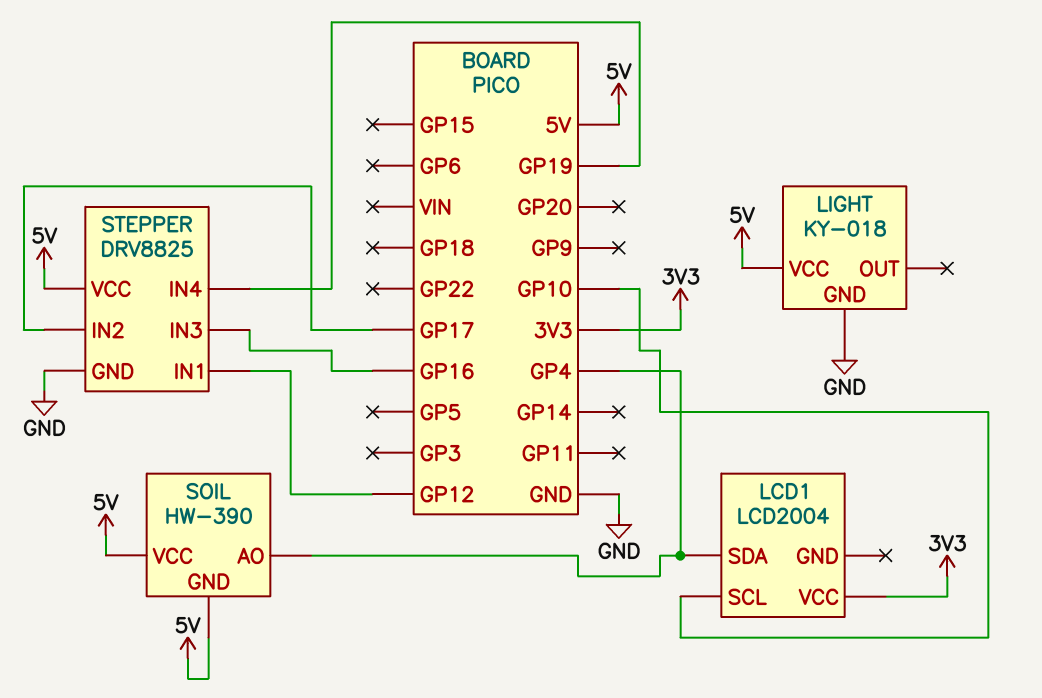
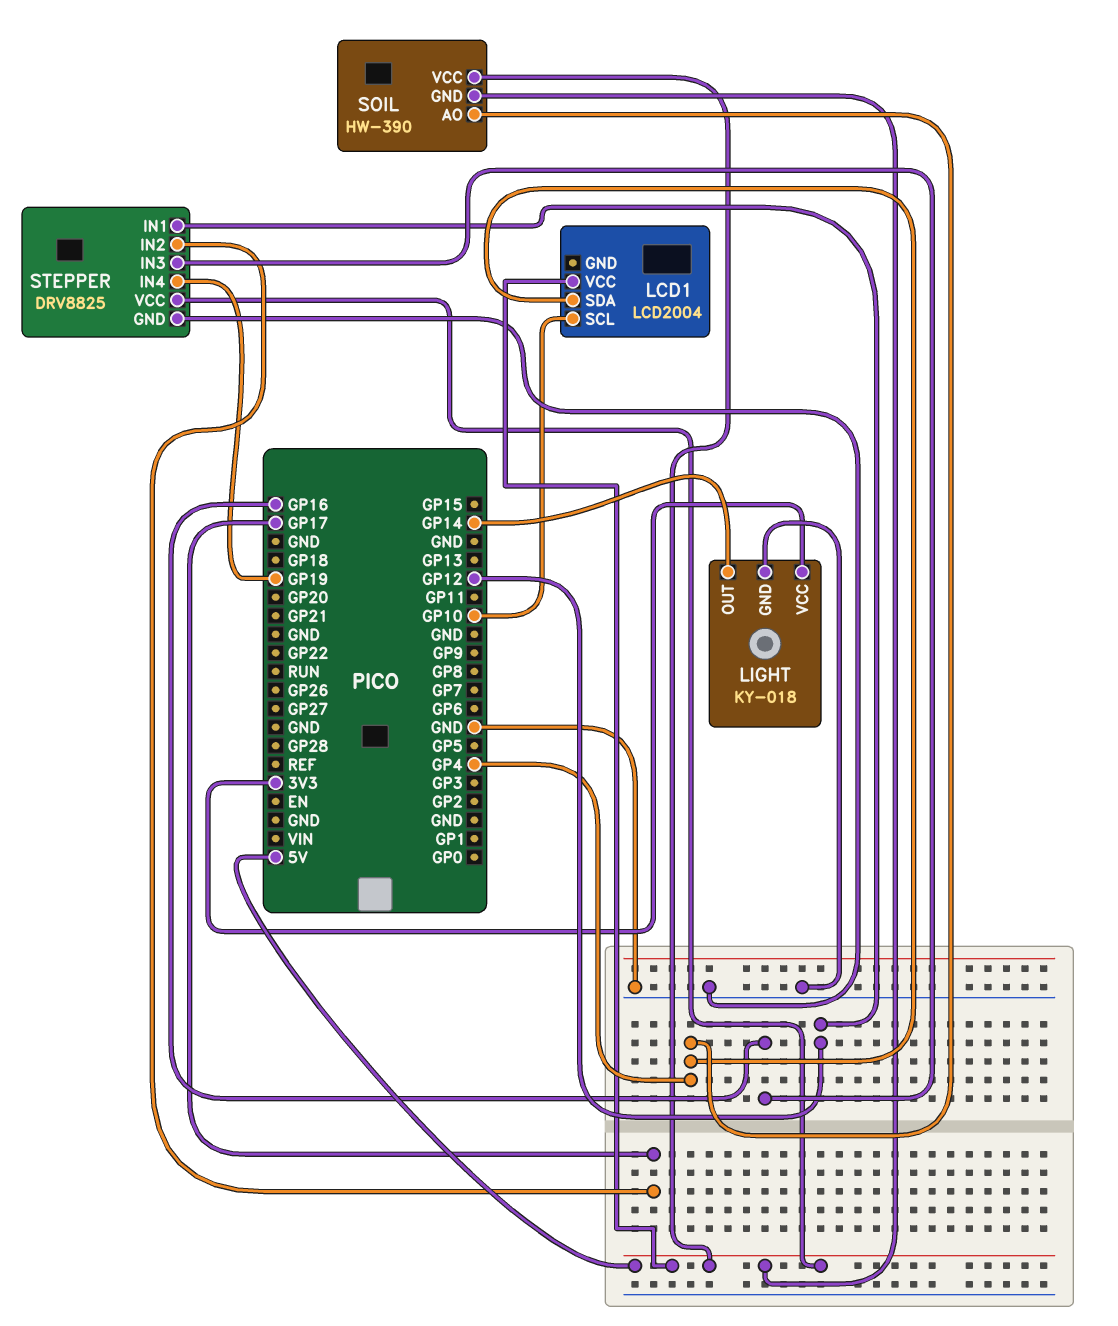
LCD1 pin VCC: 3V3 -> 5V
LIGHT pin OUT: none -> GP14
LIGHT pin VCC: 5V -> 3V3

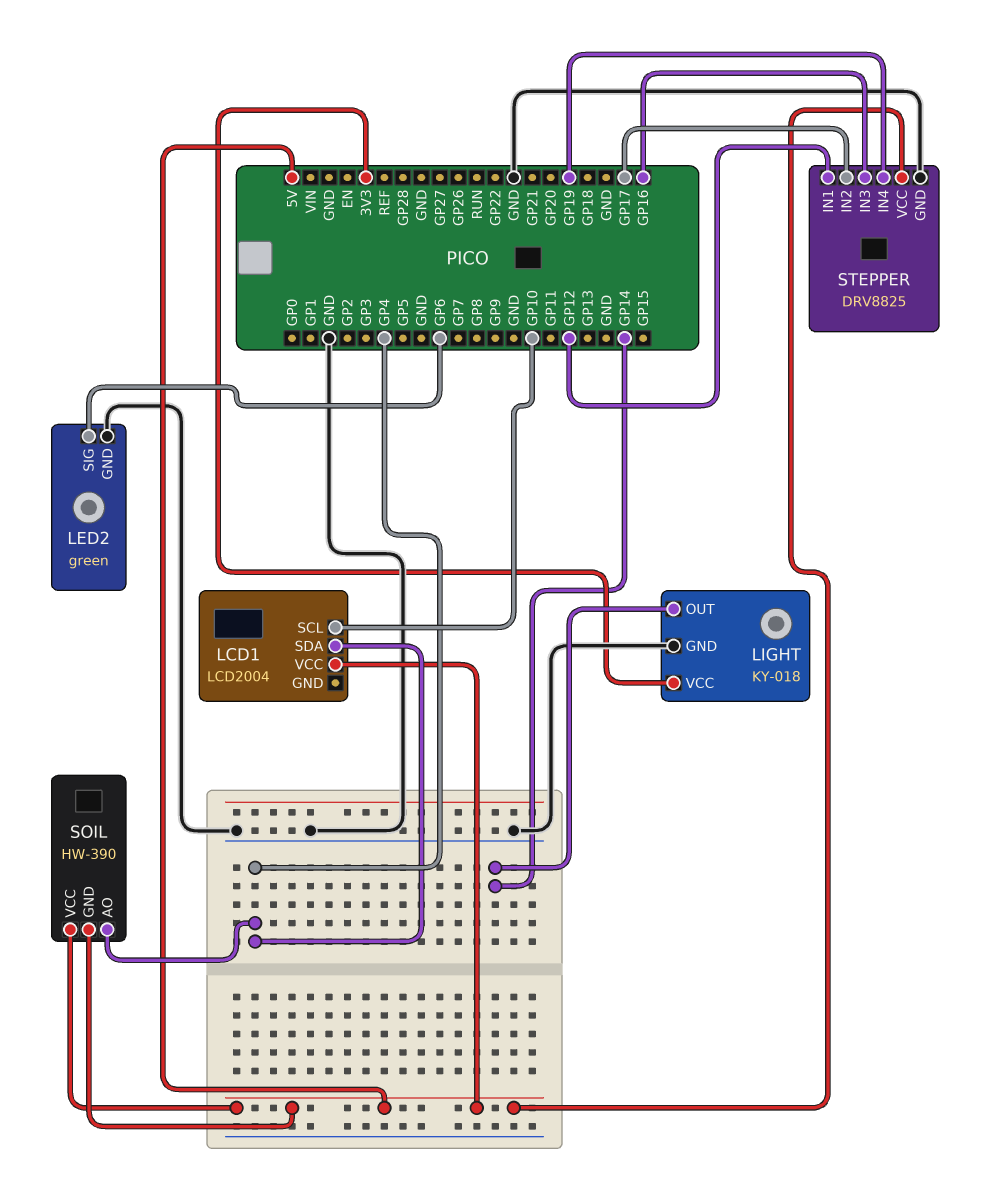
LED2: none -> green
LED2 pin GND: none -> GND
LED2 pin SIG: none -> GP6

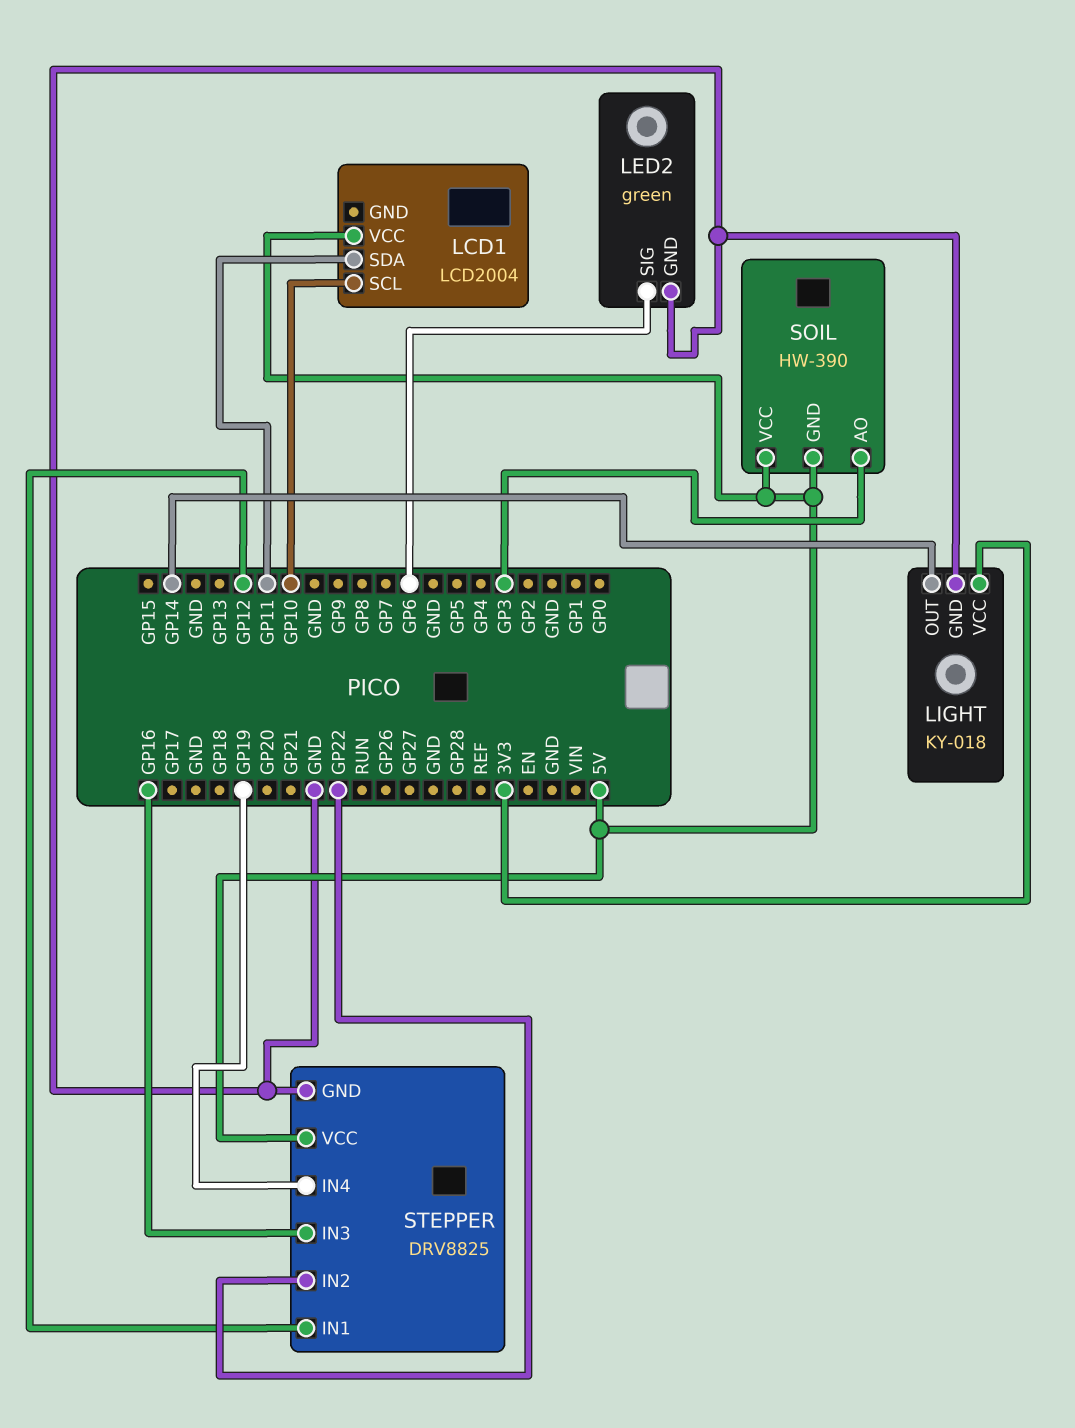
LCD1 pin SDA: GP4 -> GP11
SOIL pin AO: GP4 -> GP3
STEPPER pin IN2: GP17 -> GP22

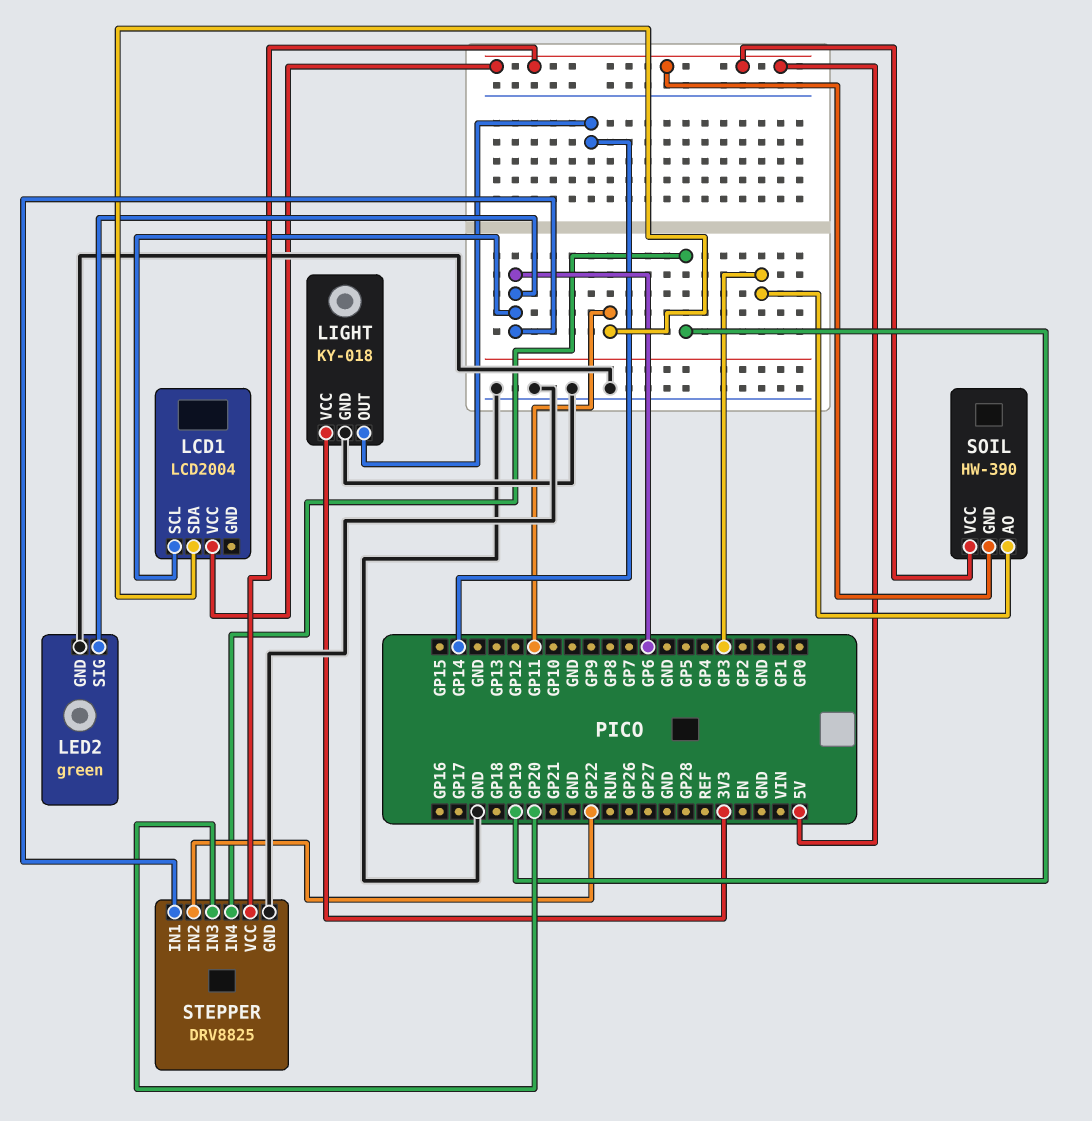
LCD1 pin SCL: GP10 -> GP6
STEPPER pin IN1: GP12 -> GP6
STEPPER pin IN3: GP16 -> GP20

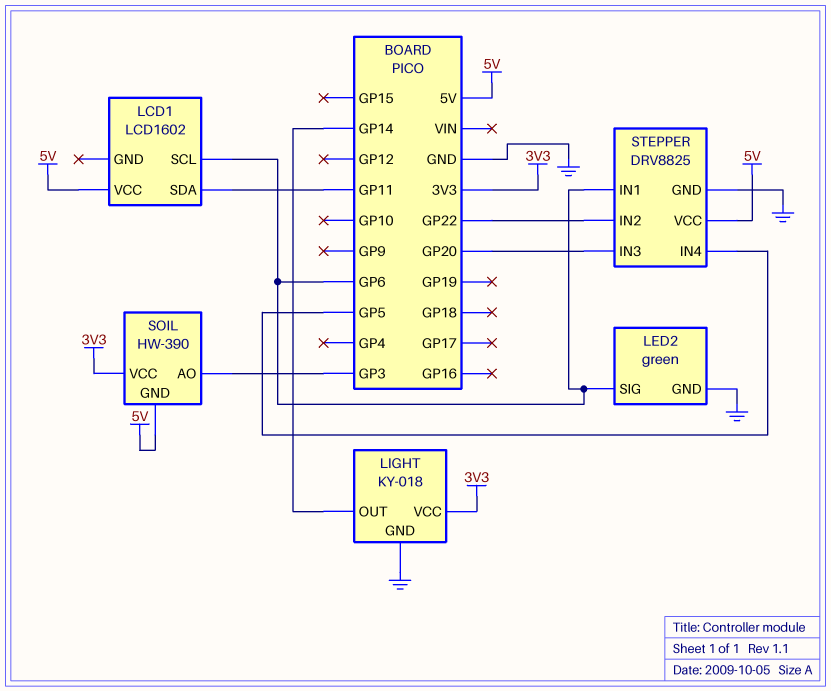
LCD1: LCD2004 -> LCD1602
SOIL pin VCC: 5V -> 3V3
STEPPER pin IN4: GP19 -> GP5

